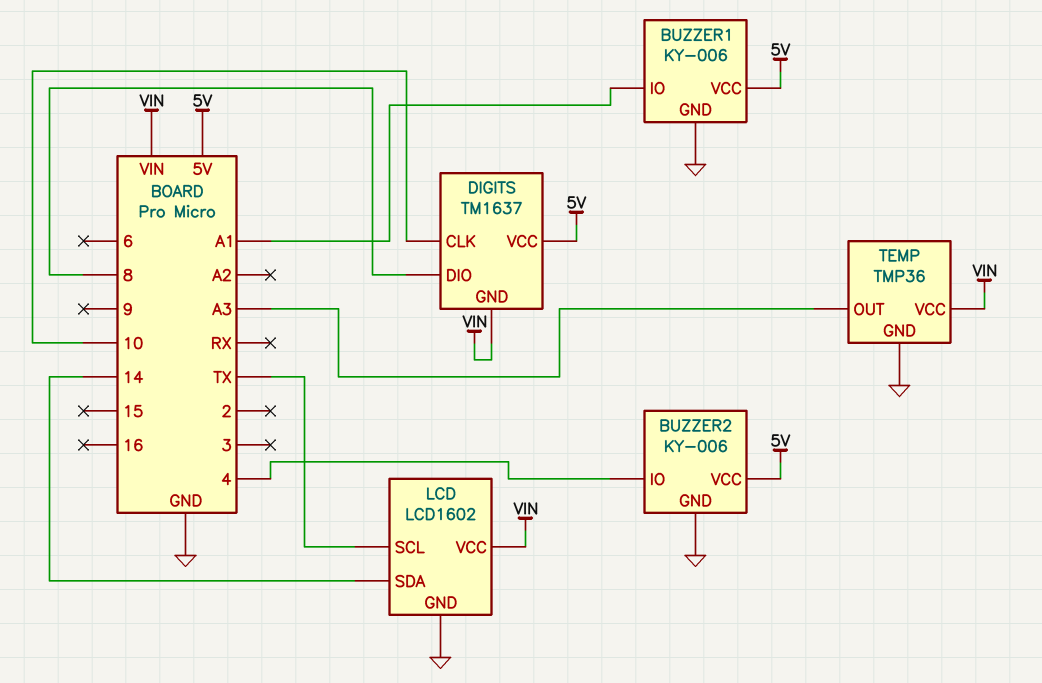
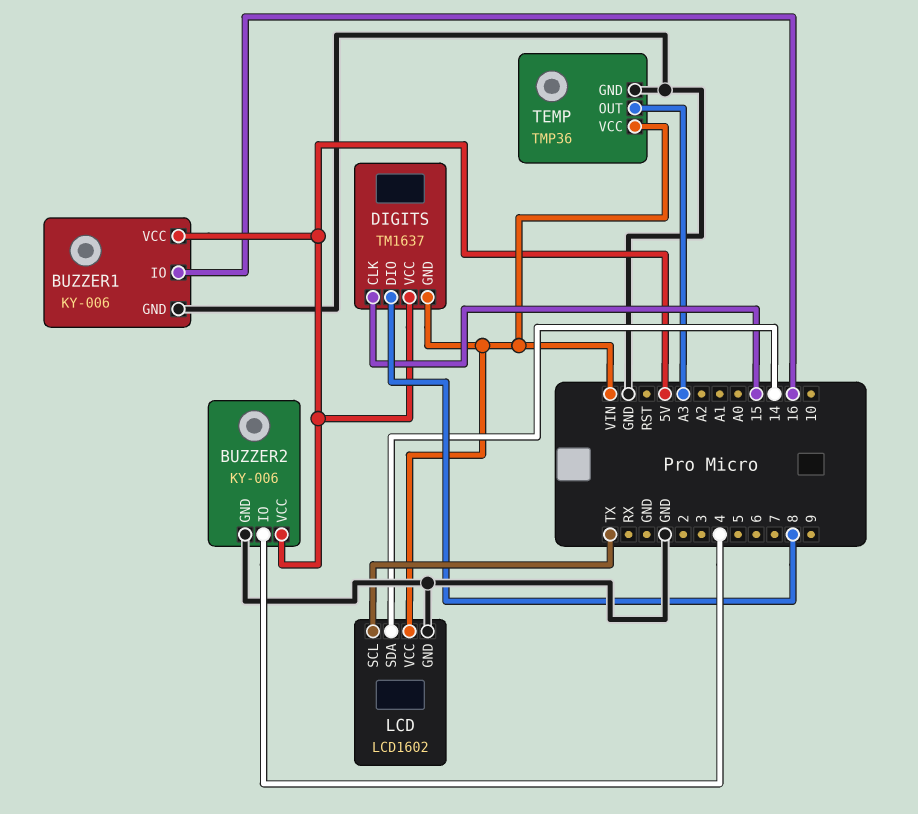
BUZZER1 pin IO: A1 -> 16
DIGITS pin CLK: 10 -> 15

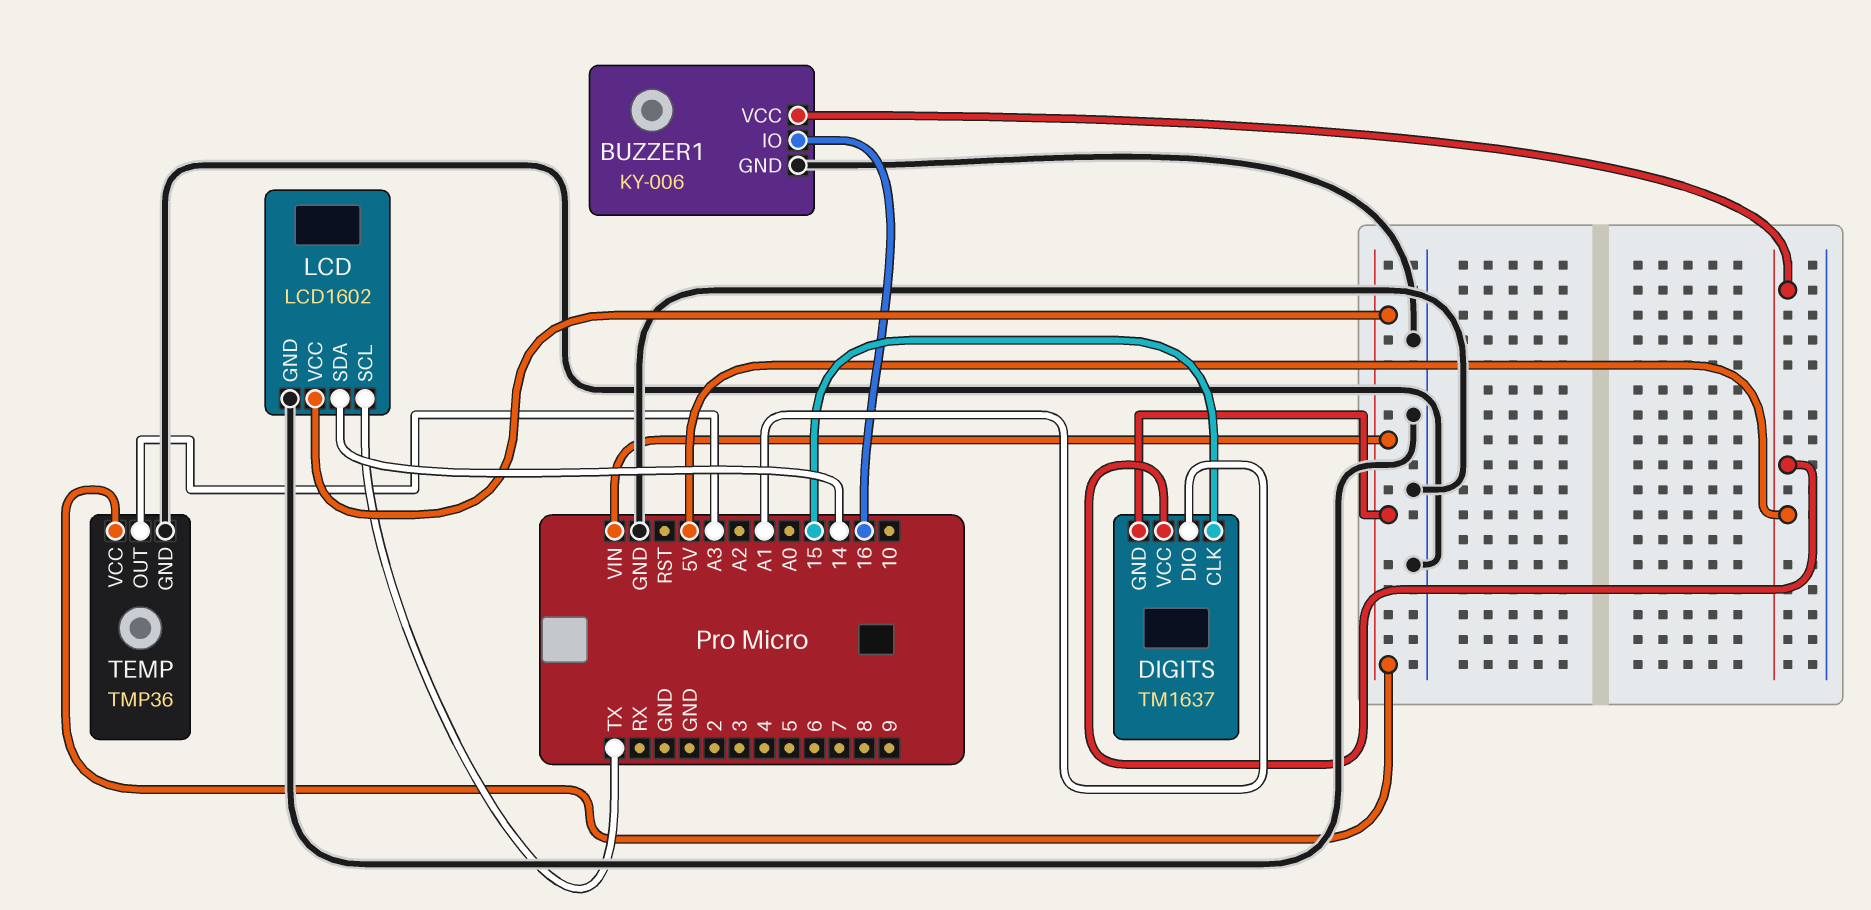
BUZZER2: KY-006 -> none
BUZZER2 pin GND: GND -> none
BUZZER2 pin IO: 4 -> none
BUZZER2 pin VCC: 5V -> none
DIGITS pin DIO: 8 -> A1

